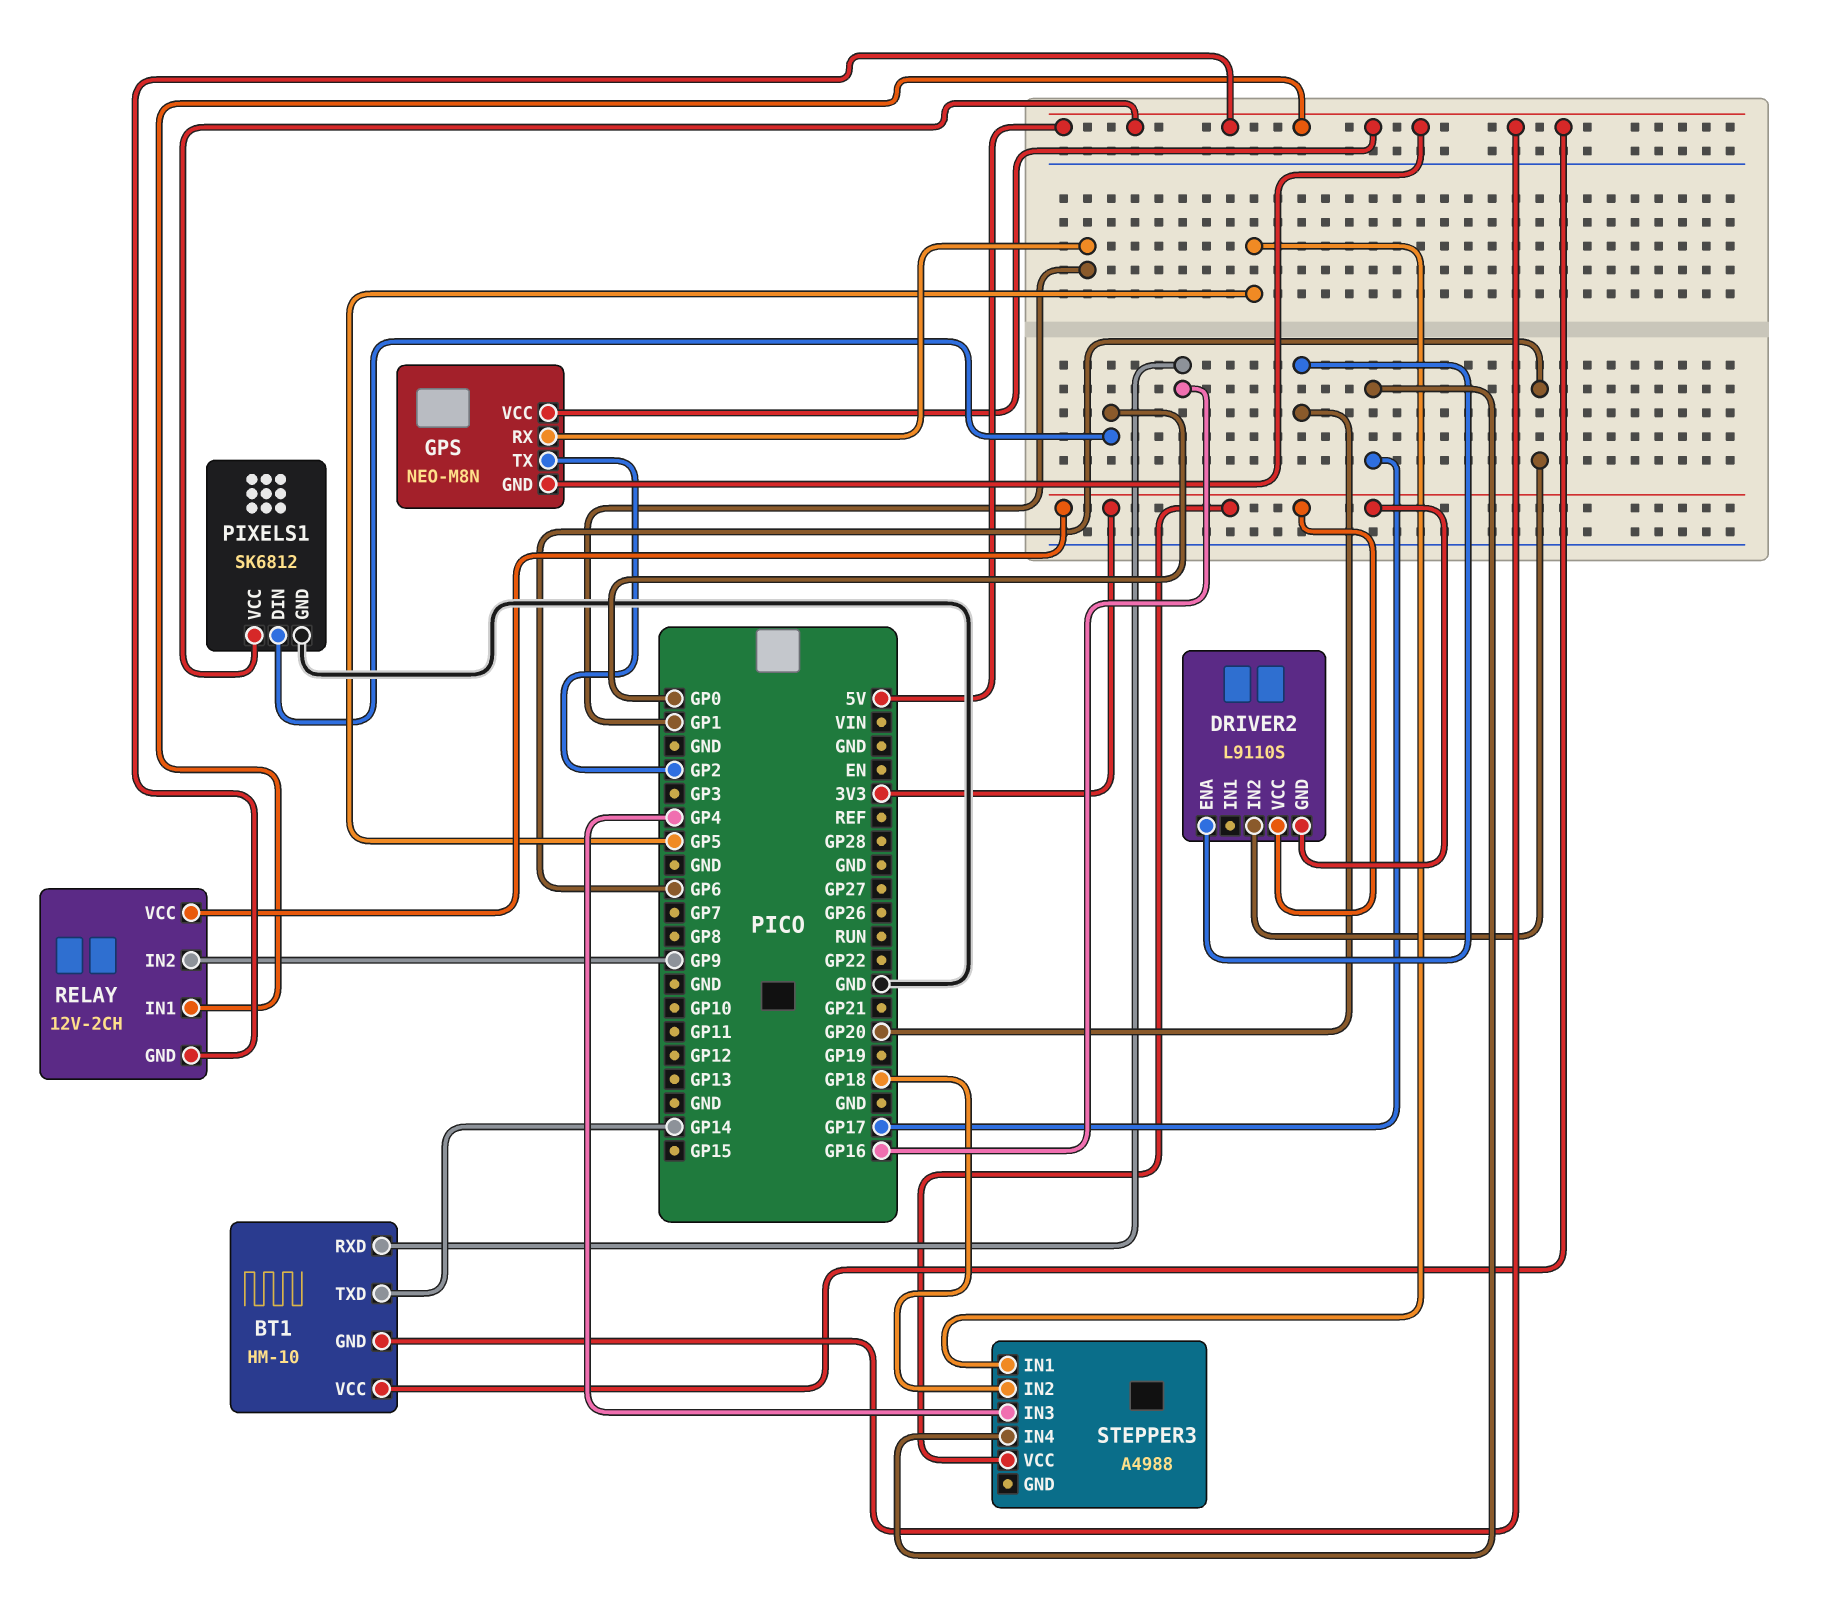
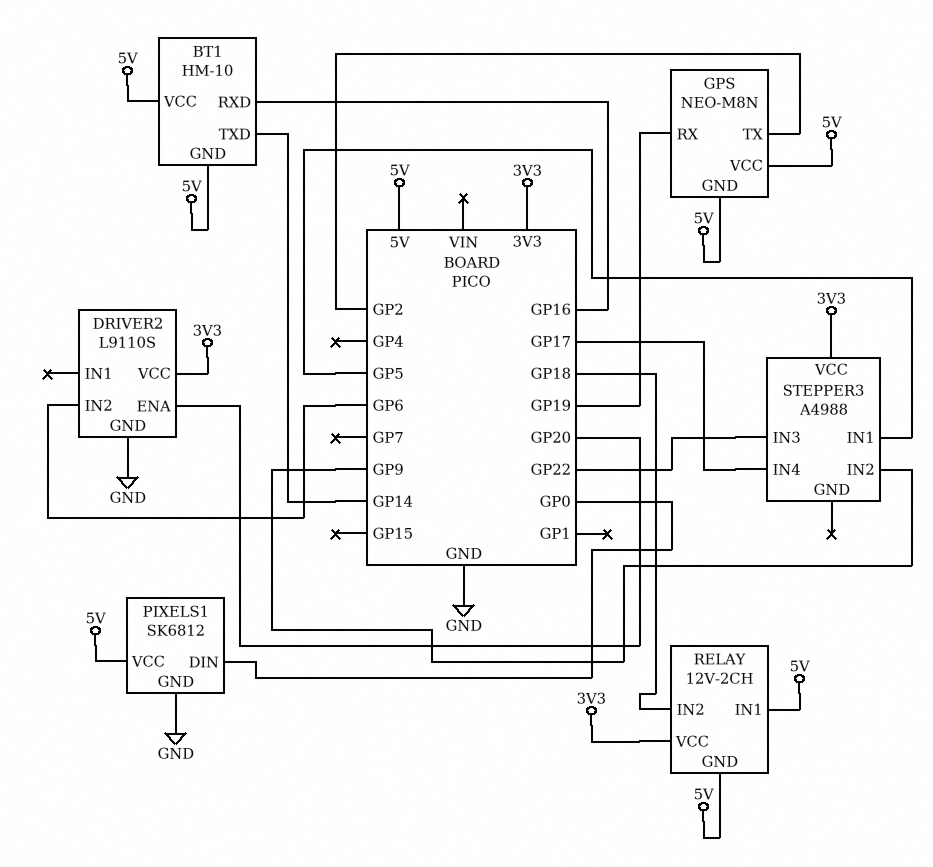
DRIVER2 pin GND: 3V3 -> GND
GPS pin RX: GP1 -> GP19
RELAY pin IN2: GP9 -> GP18
STEPPER3 pin IN2: GP18 -> GP9
STEPPER3 pin IN3: GP4 -> GP22

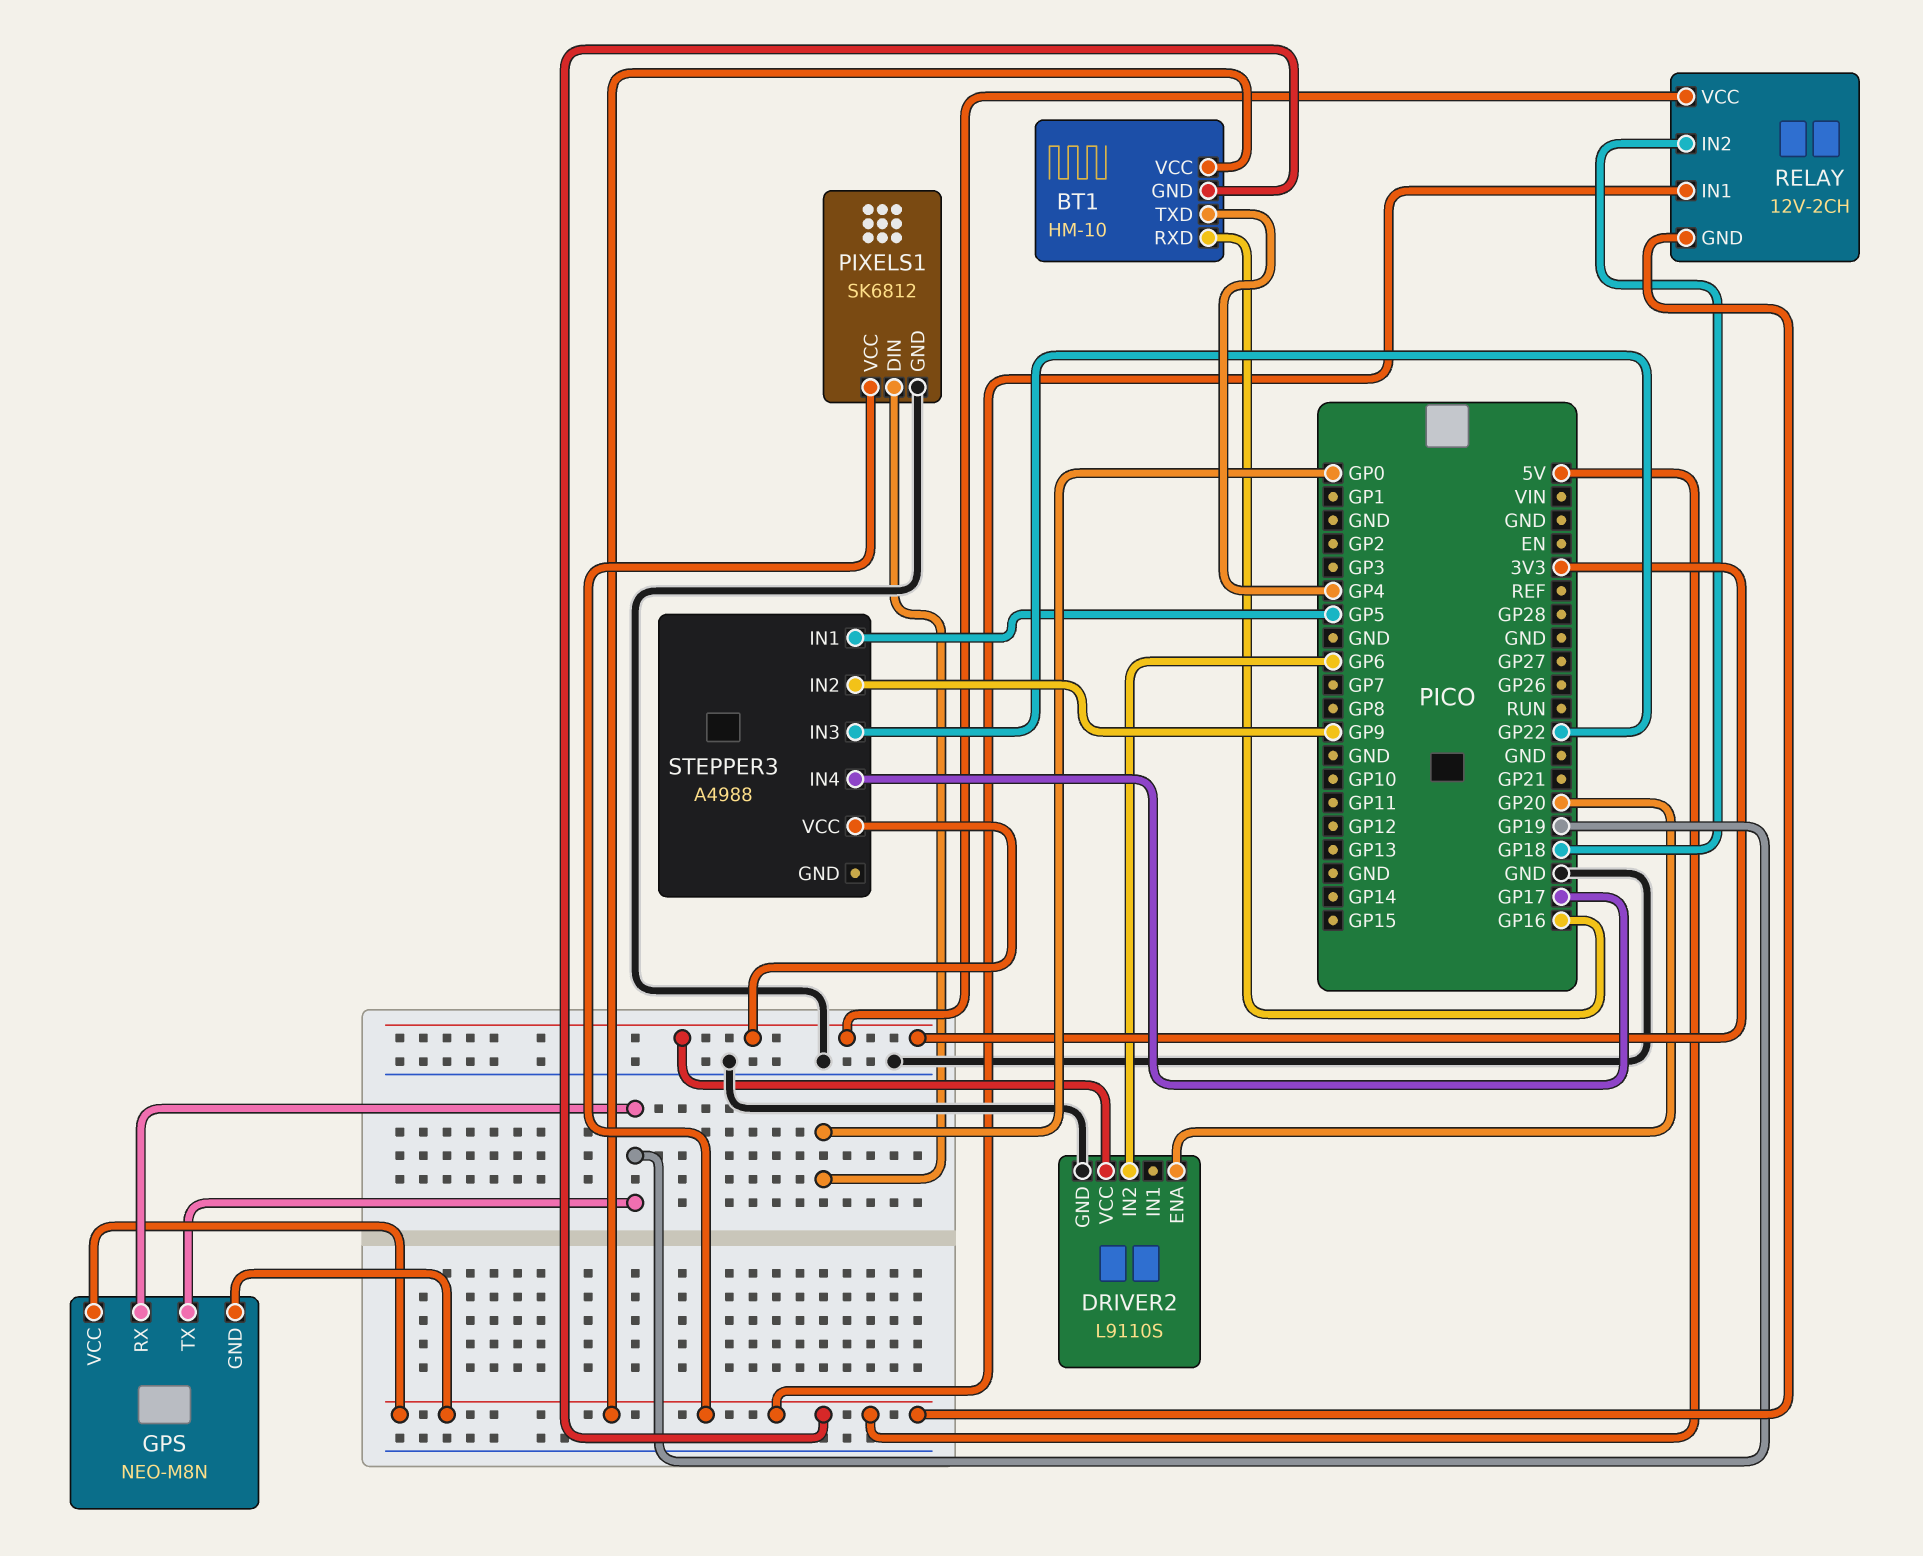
BT1 pin TXD: GP14 -> GP4
GPS pin TX: GP2 -> GP19

